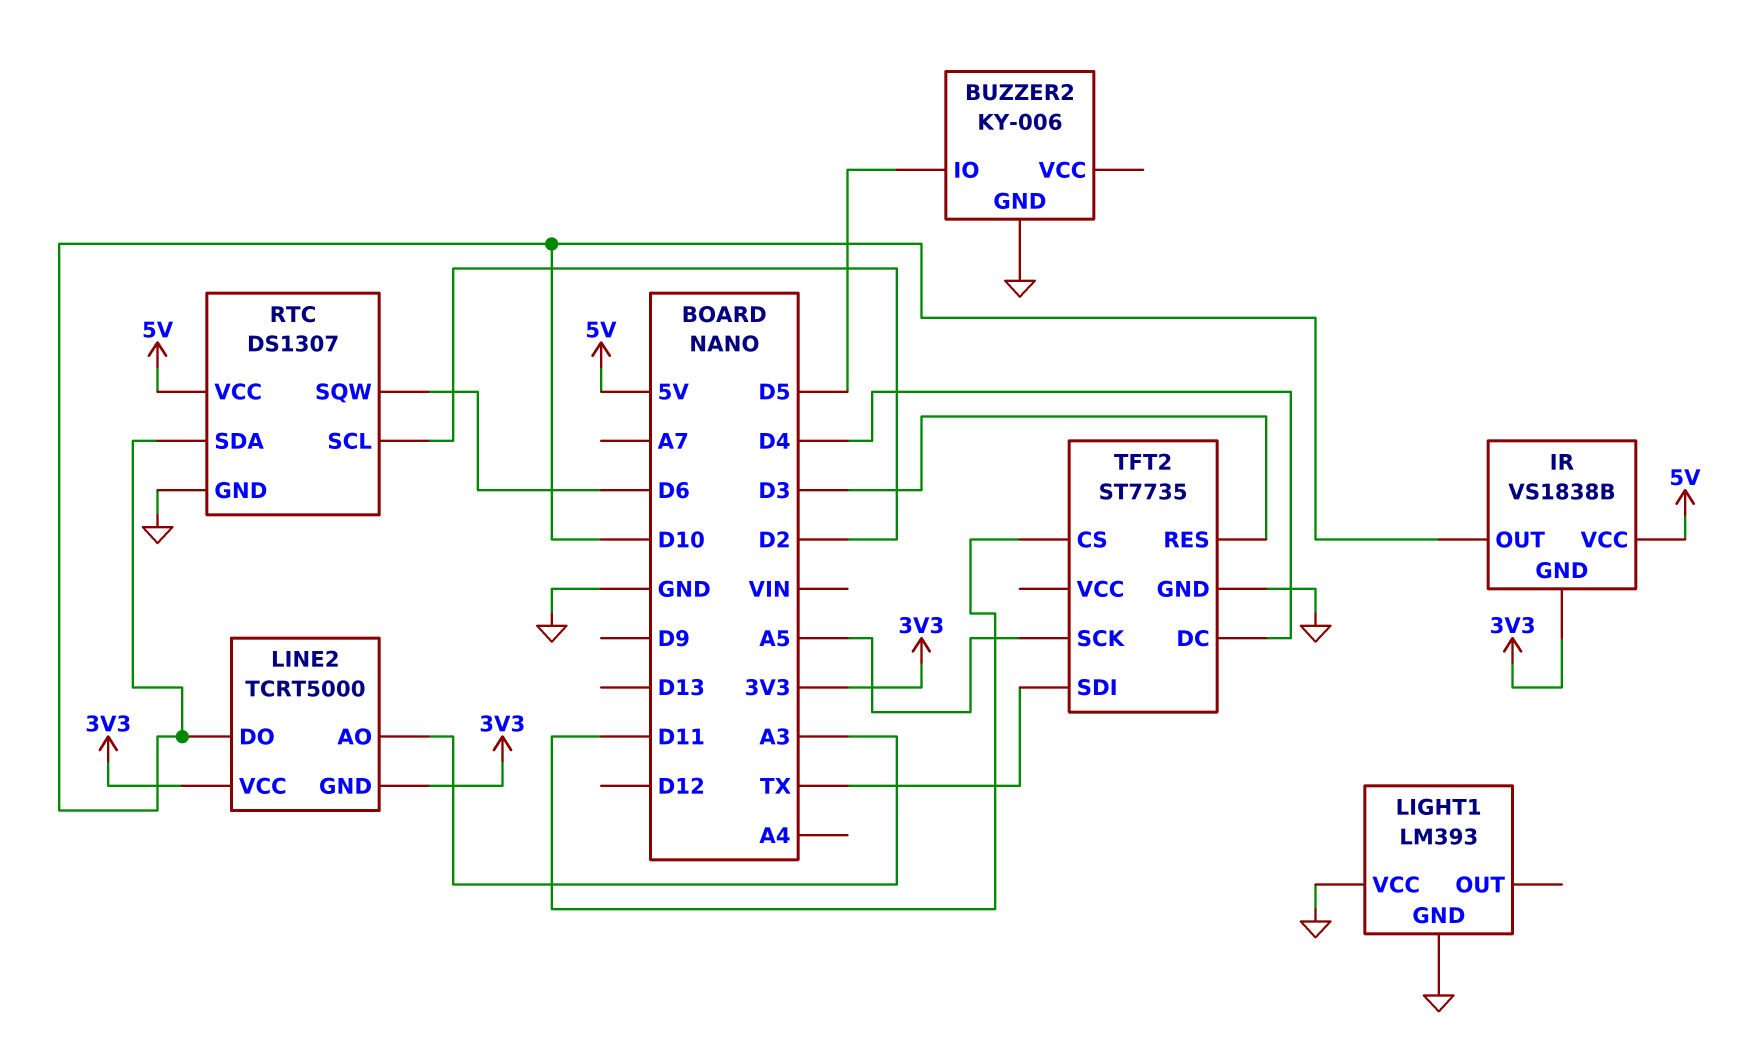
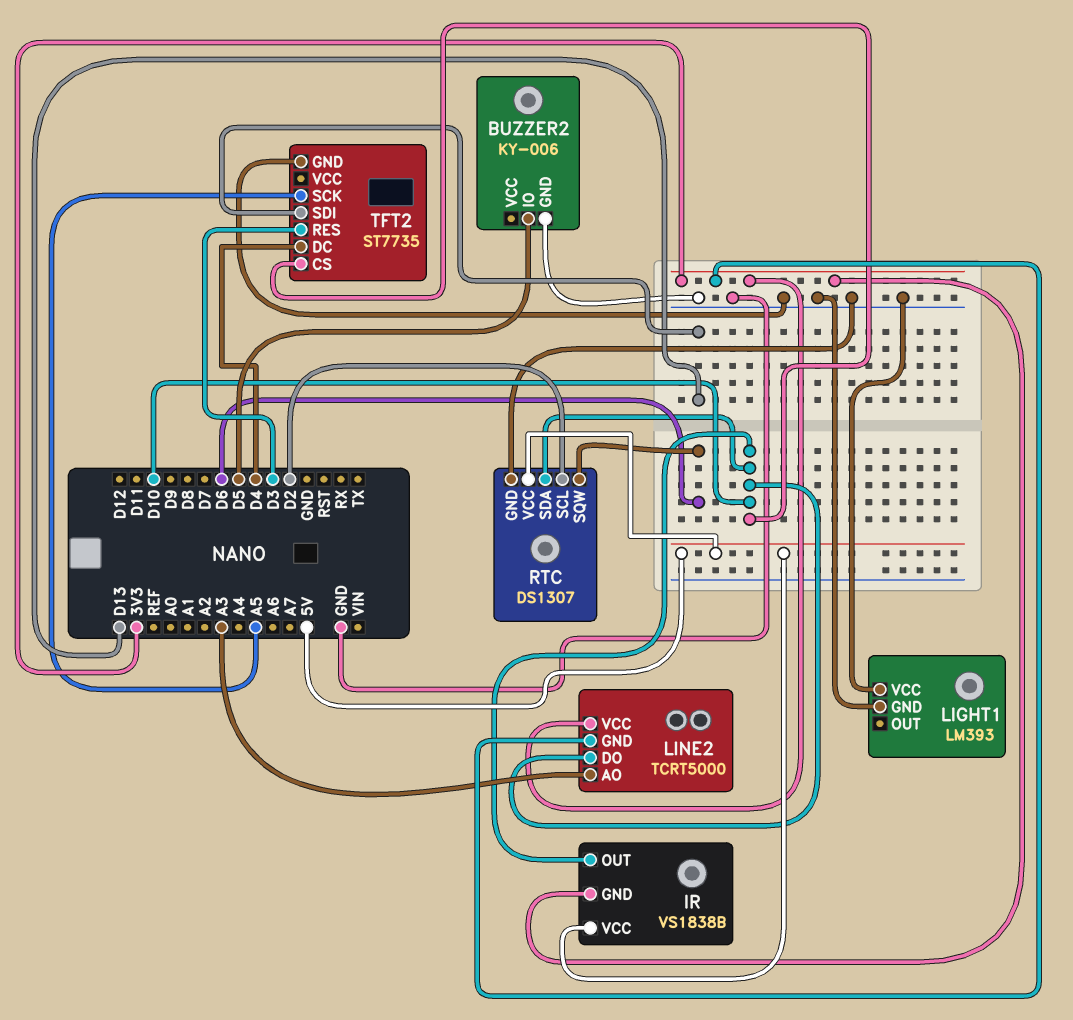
TFT2 pin CS: D11 -> D10
TFT2 pin SDI: TX -> D13

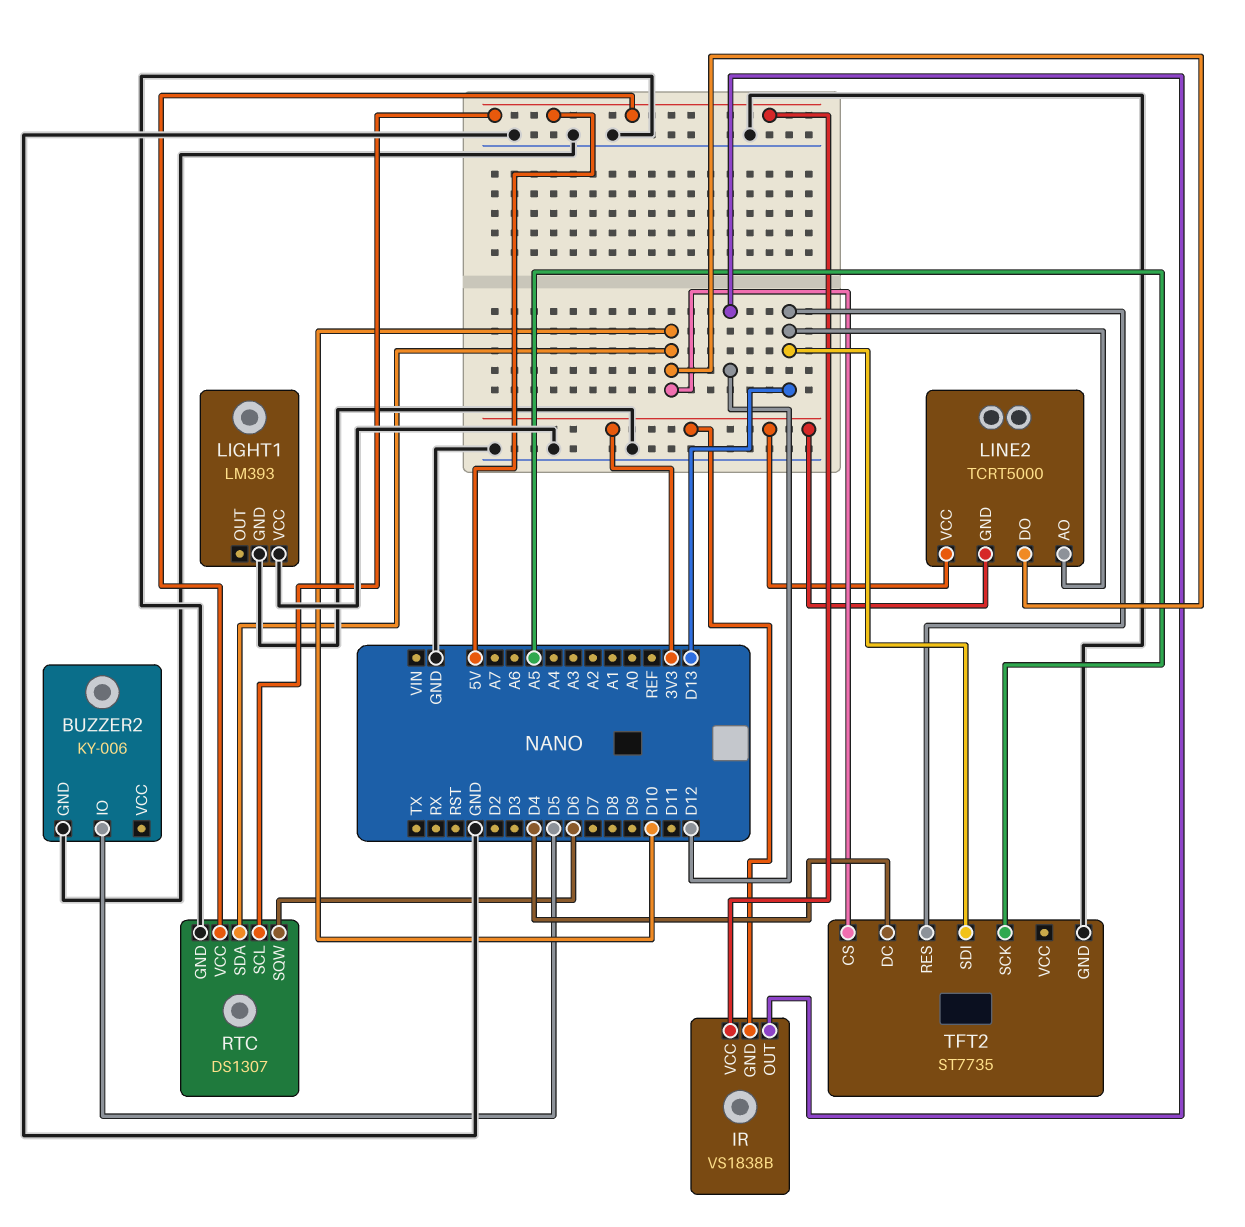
IR pin OUT: D10 -> D12
LINE2 pin AO: A3 -> D13
RTC pin SCL: D2 -> 5V
TFT2 pin RES: D3 -> D13

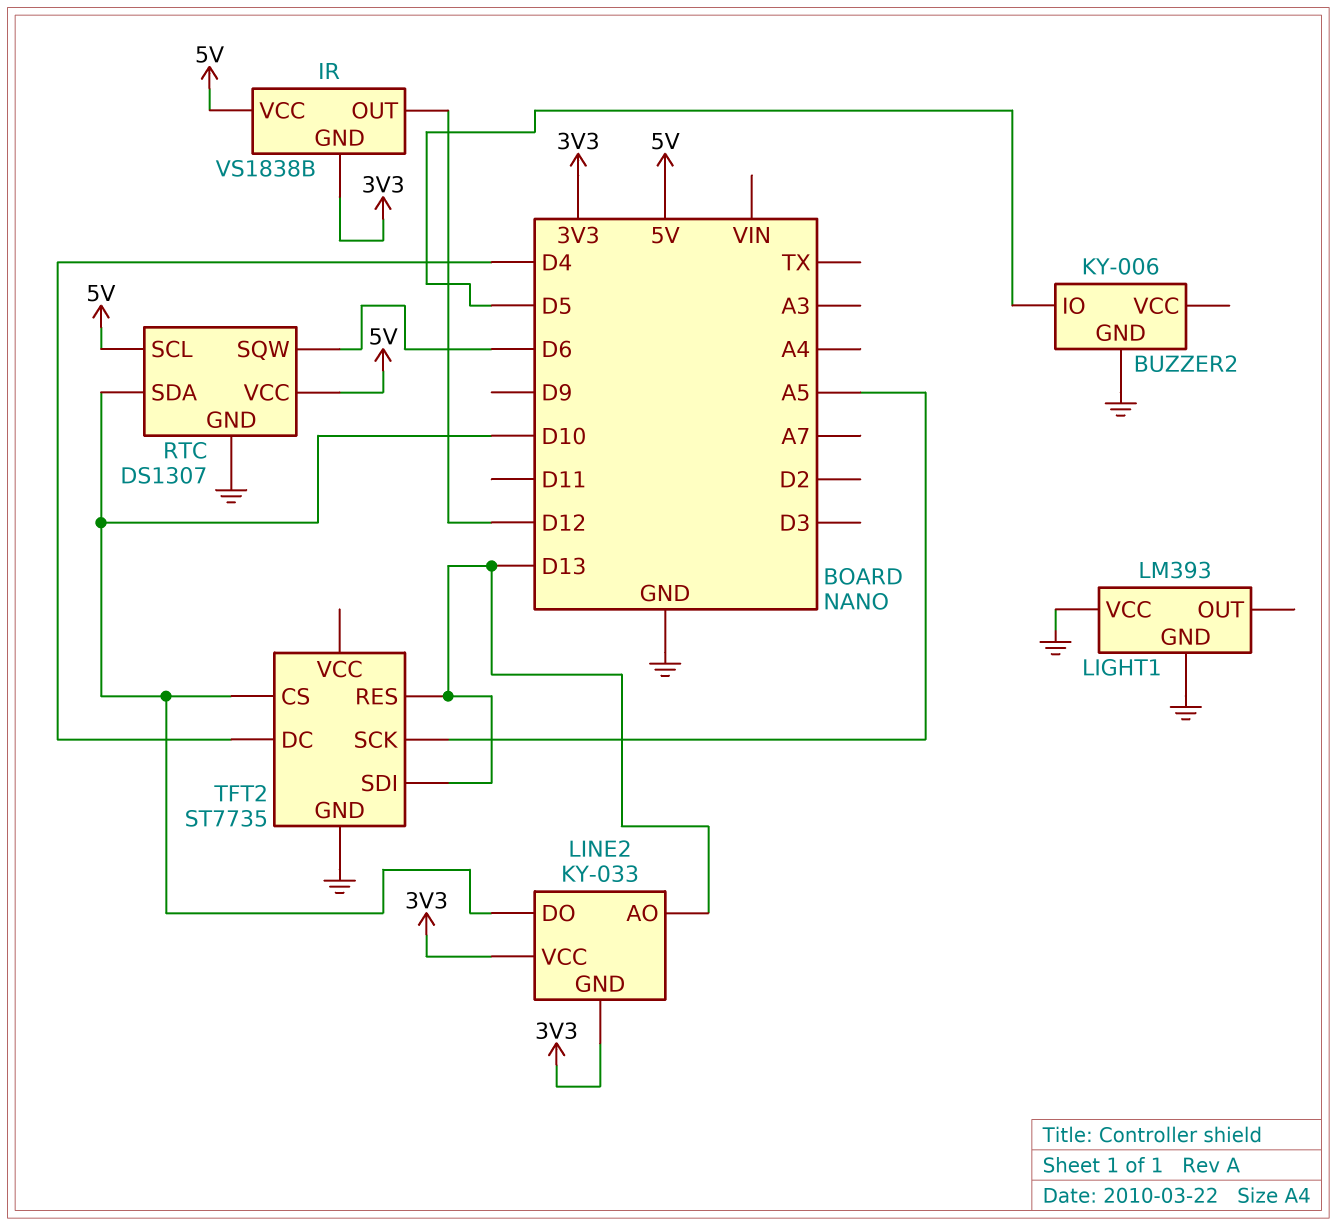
LINE2: TCRT5000 -> KY-033

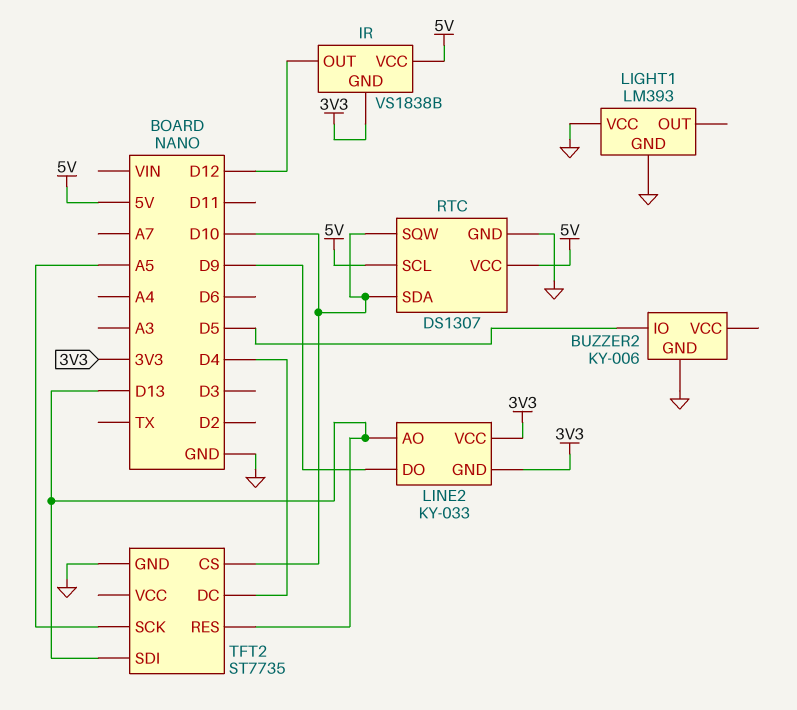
LINE2 pin DO: D10 -> D9
RTC pin SQW: D6 -> D10

